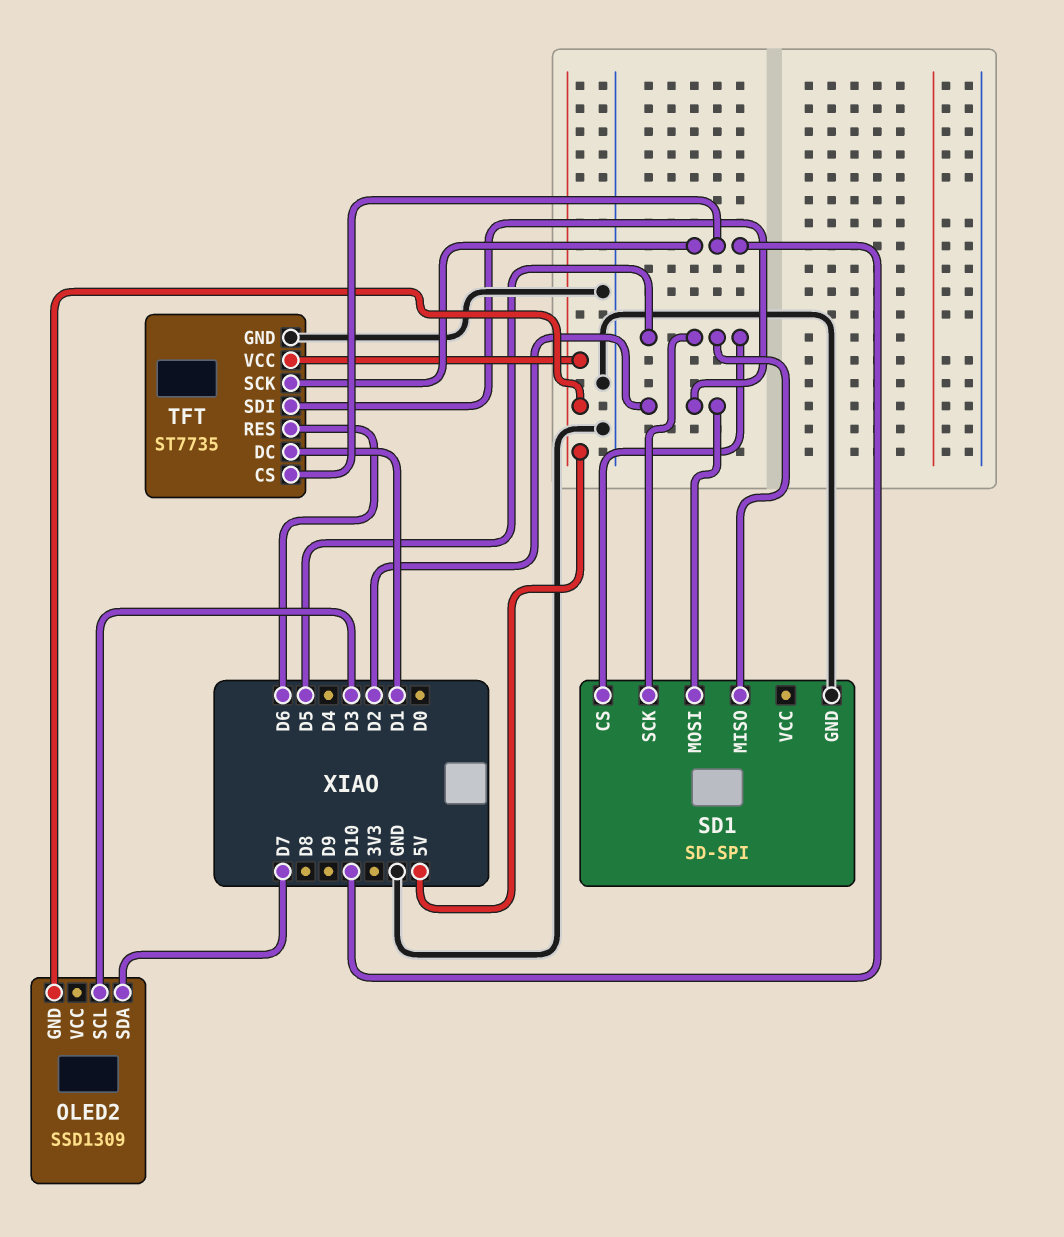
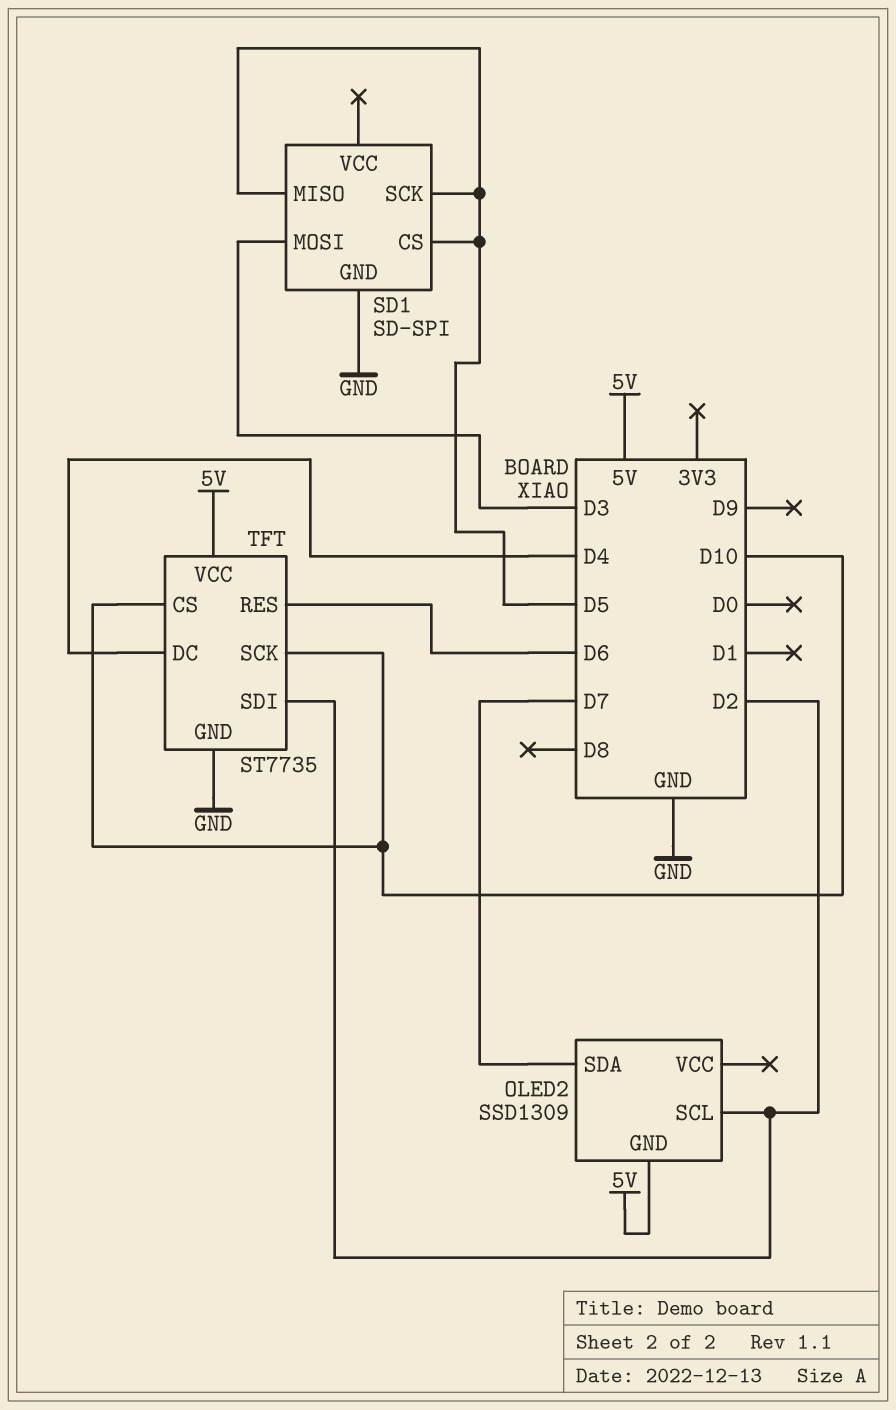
OLED2 pin SCL: D3 -> D2
SD1 pin MOSI: D2 -> D3
TFT pin DC: D1 -> D4

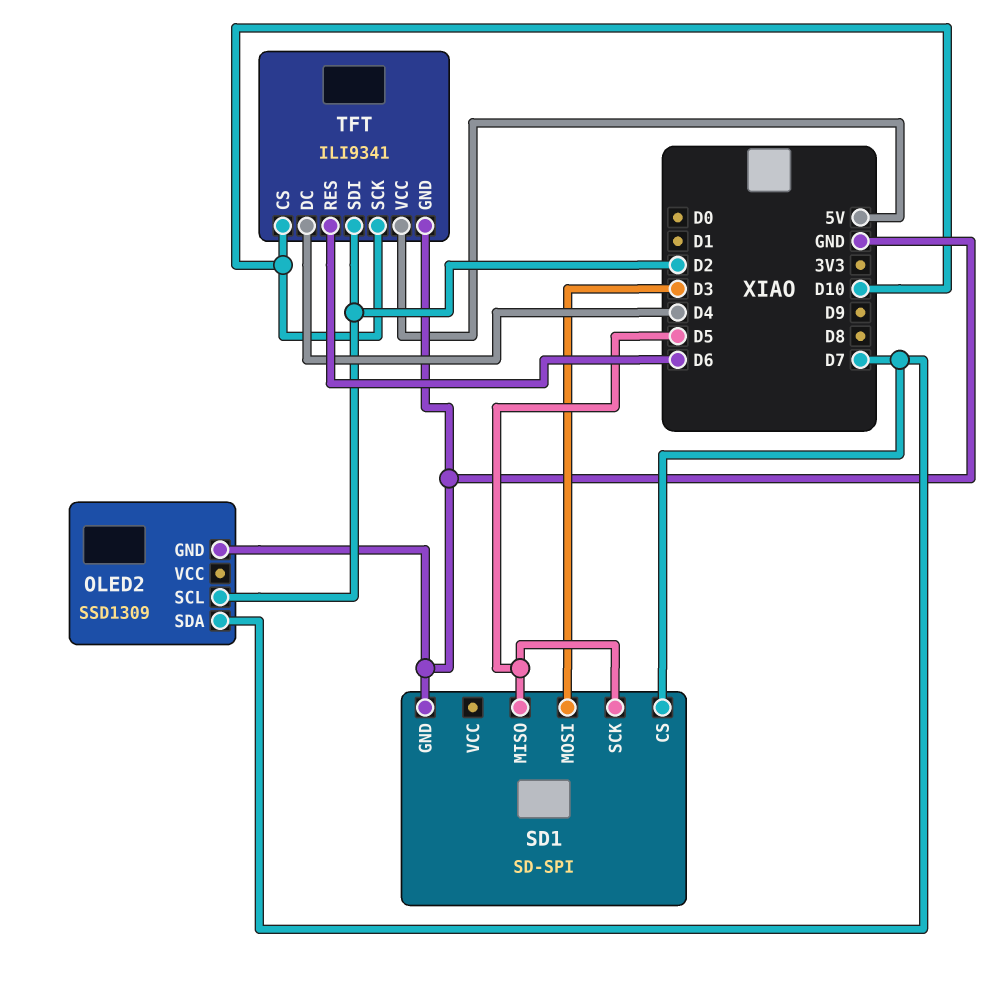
OLED2 pin GND: 5V -> GND
SD1 pin CS: D5 -> D7
TFT: ST7735 -> ILI9341

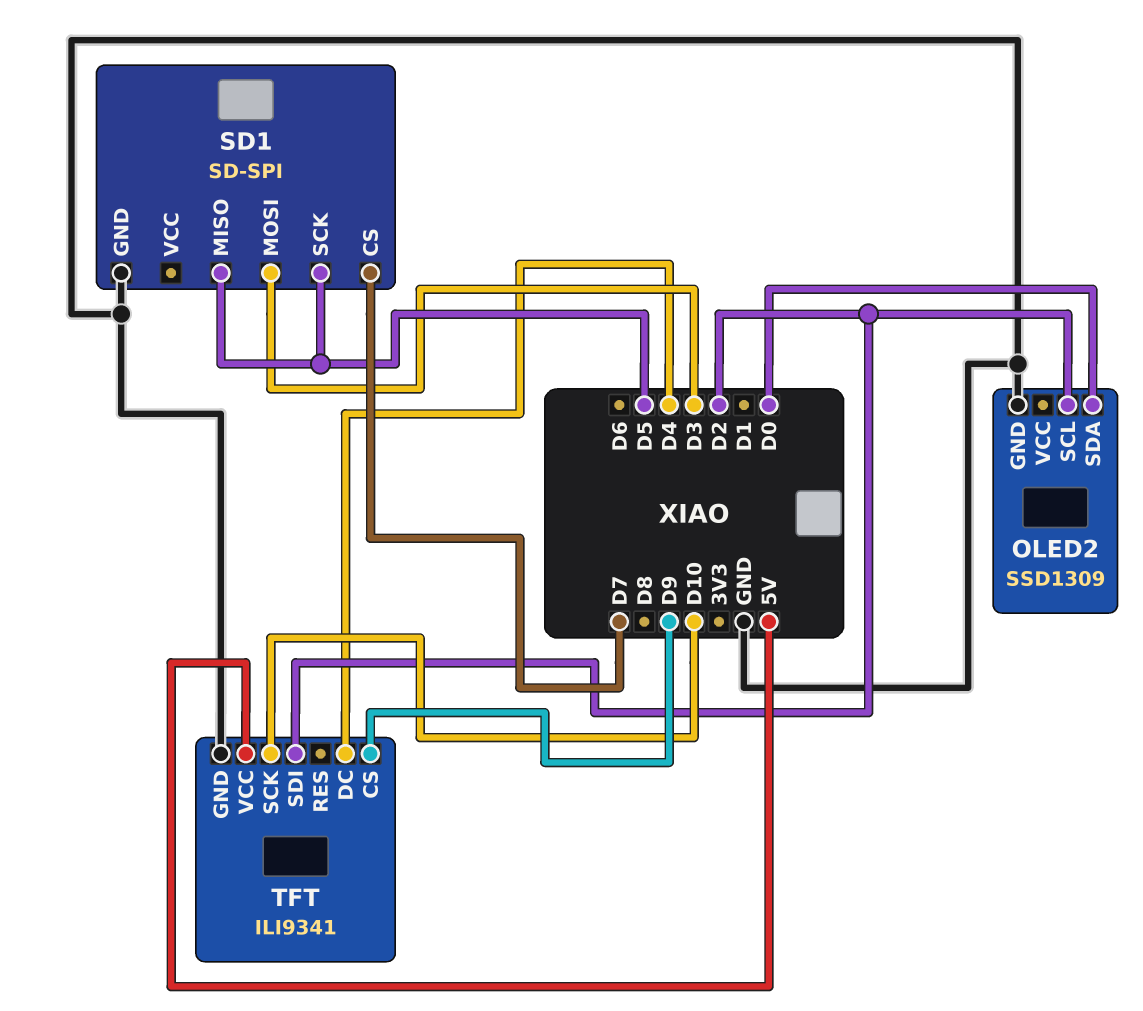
OLED2 pin SDA: D7 -> D0
TFT pin CS: D10 -> D9
TFT pin RES: D6 -> none

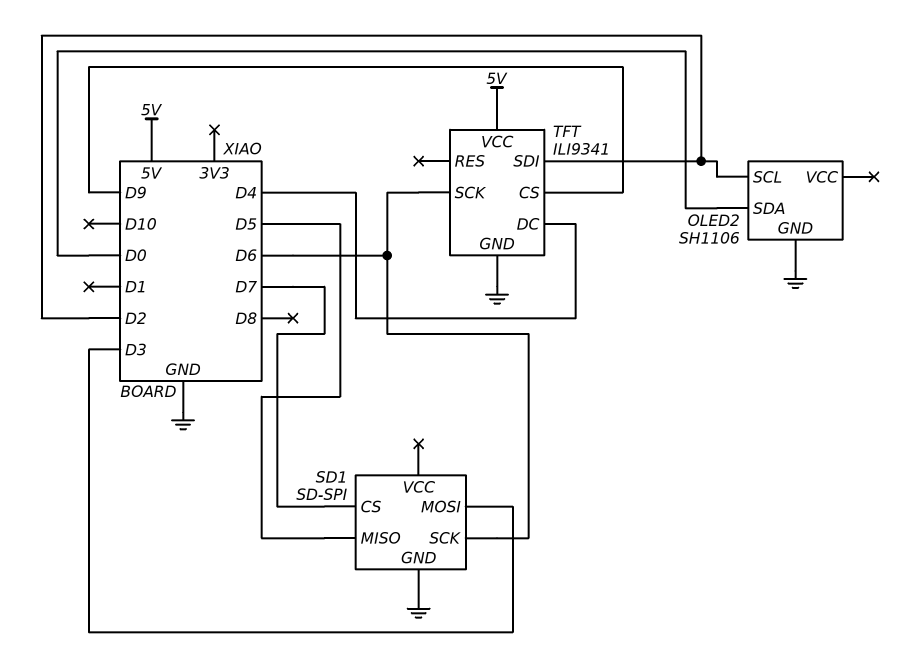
OLED2: SSD1309 -> SH1106
SD1 pin SCK: D5 -> D6
TFT pin SCK: D10 -> D6

